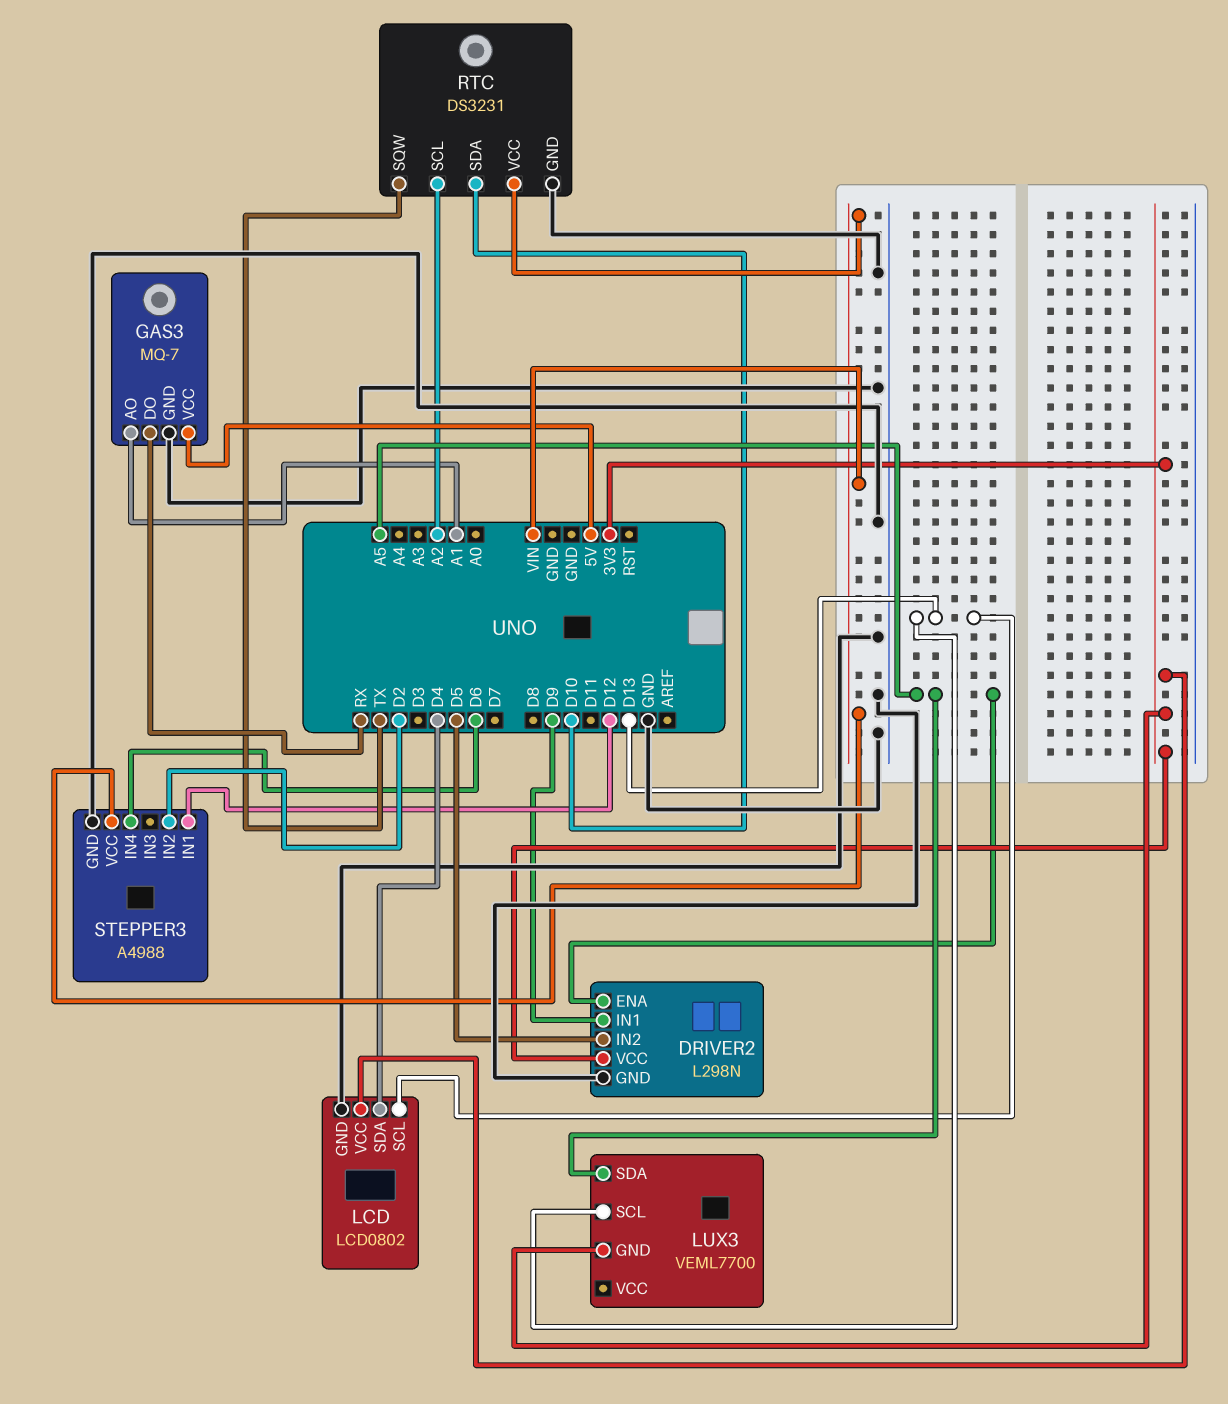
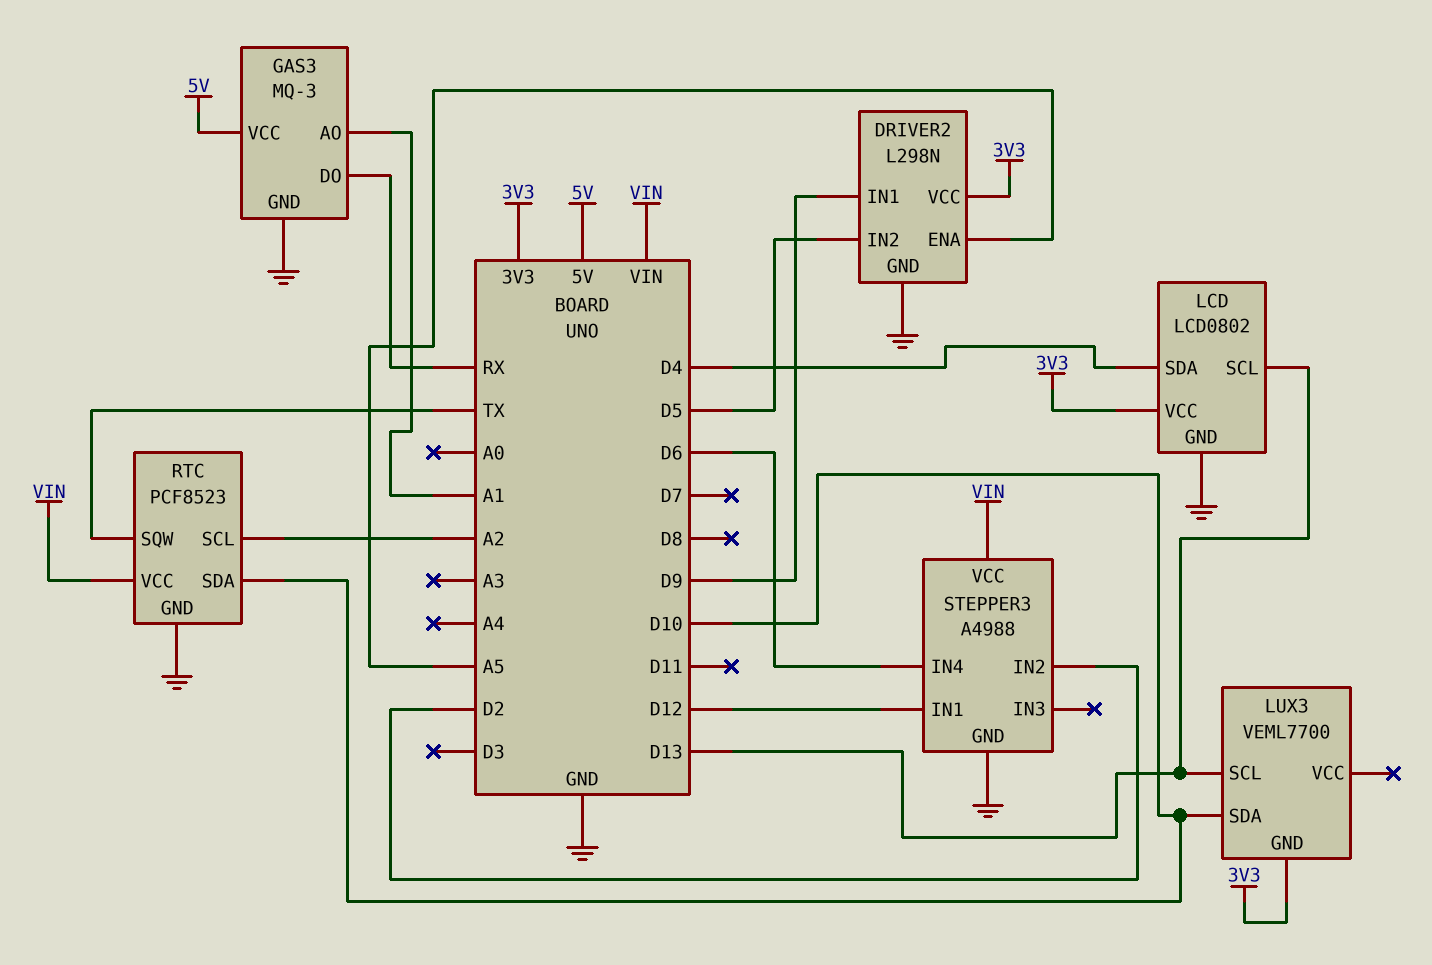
GAS3: MQ-7 -> MQ-3
LUX3 pin SDA: A5 -> D10
RTC: DS3231 -> PCF8523

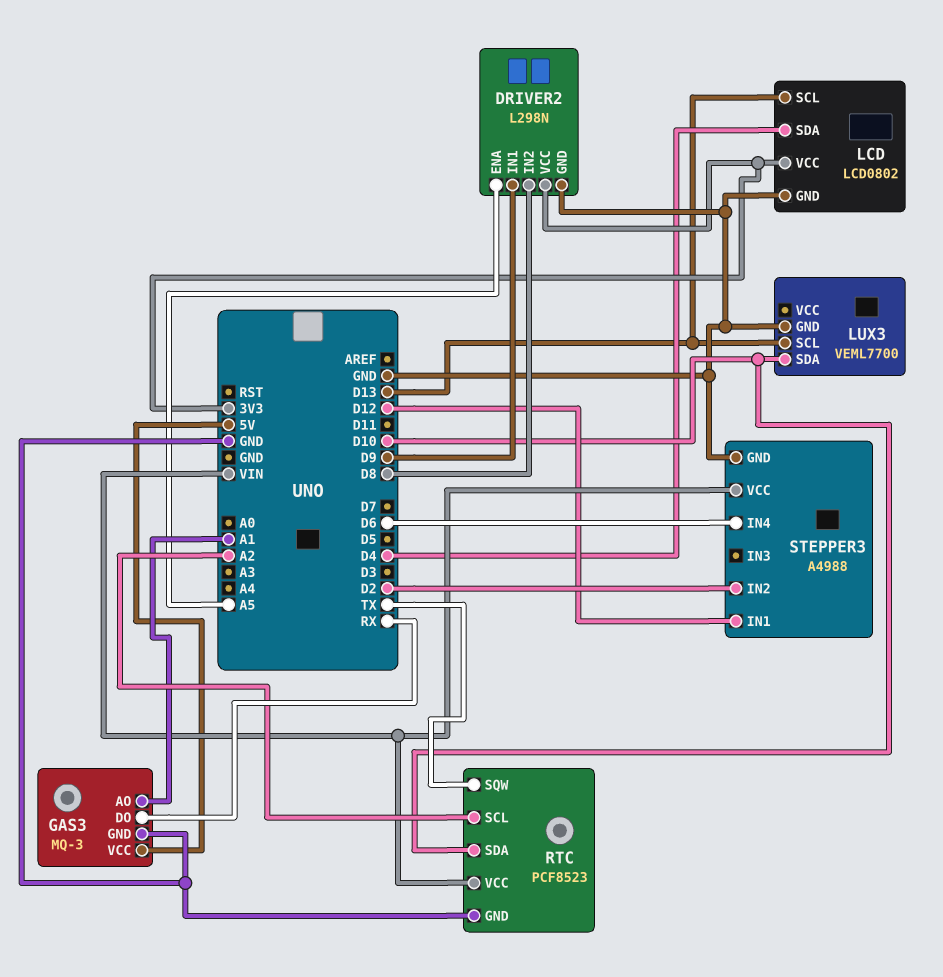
DRIVER2 pin IN2: D5 -> D8
LUX3 pin GND: 3V3 -> GND

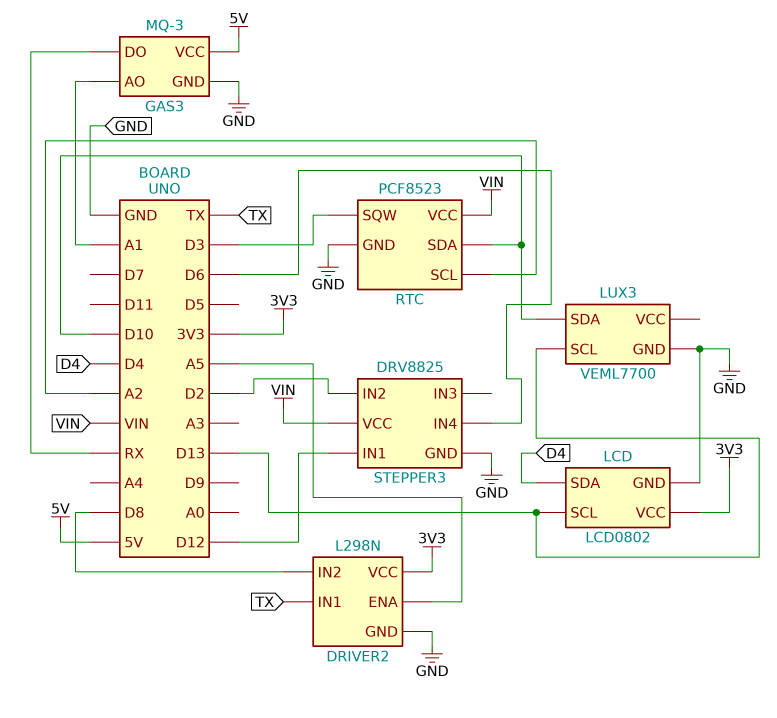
DRIVER2 pin IN1: D9 -> TX
RTC pin SQW: TX -> D3
STEPPER3: A4988 -> DRV8825

